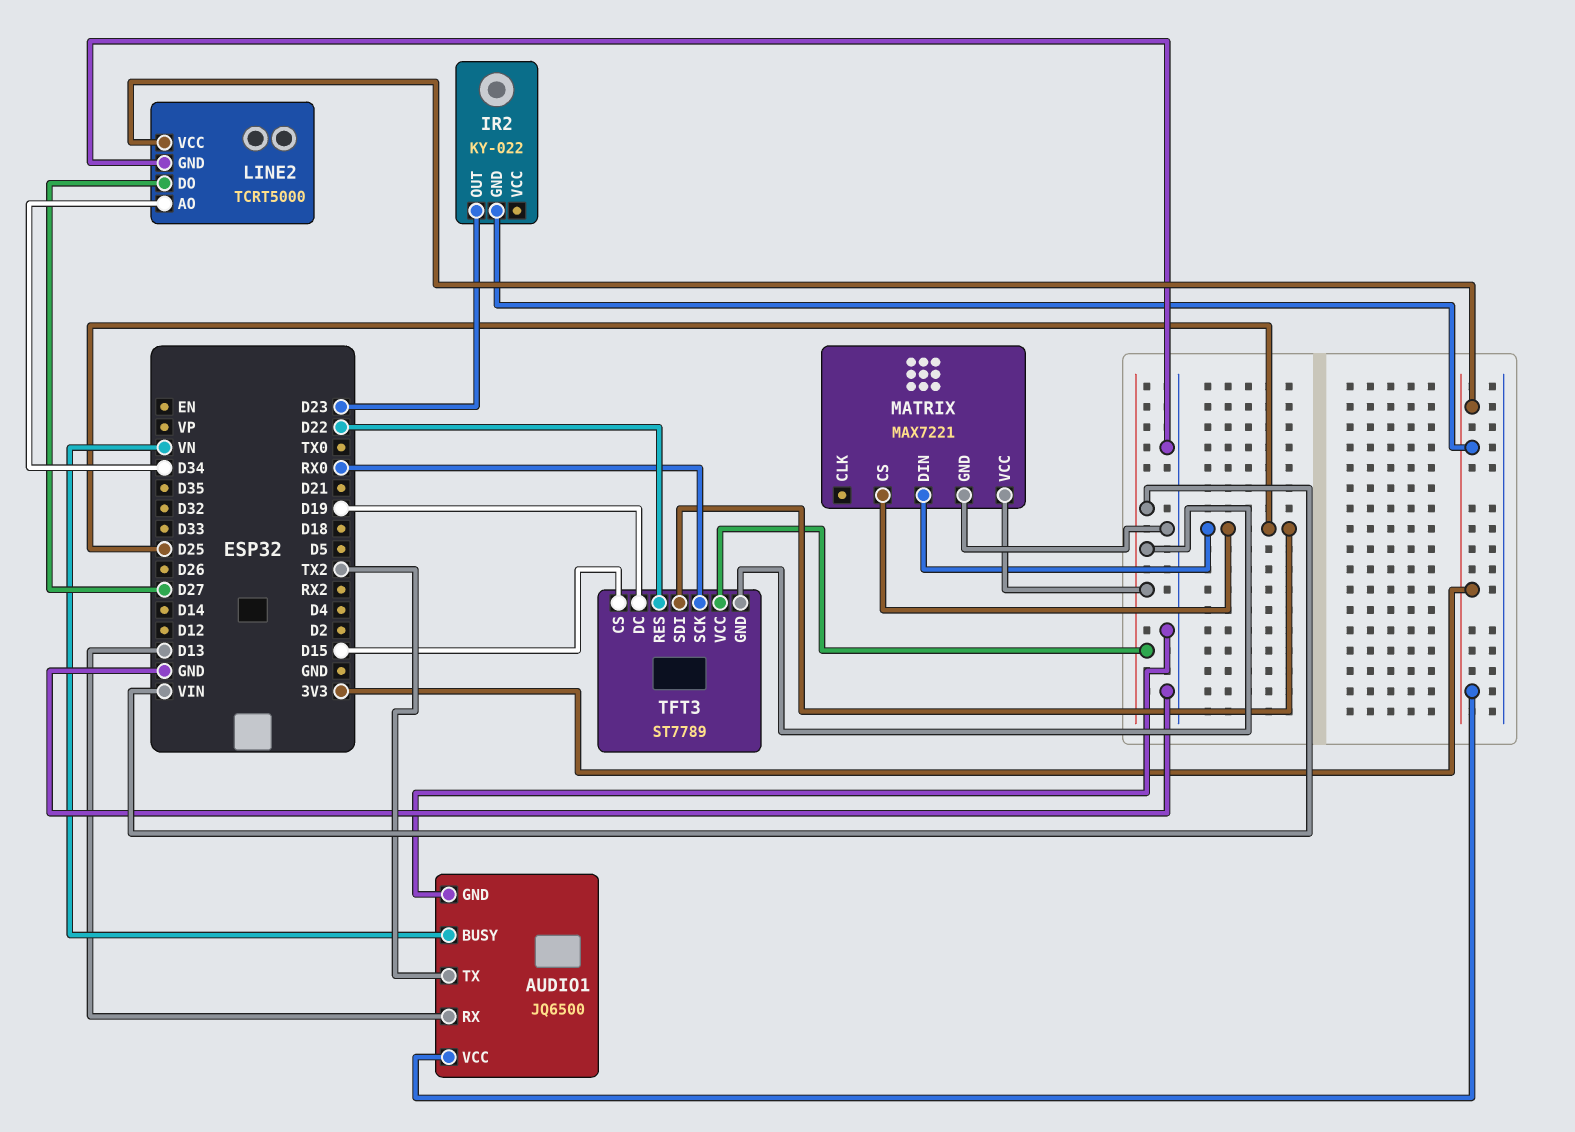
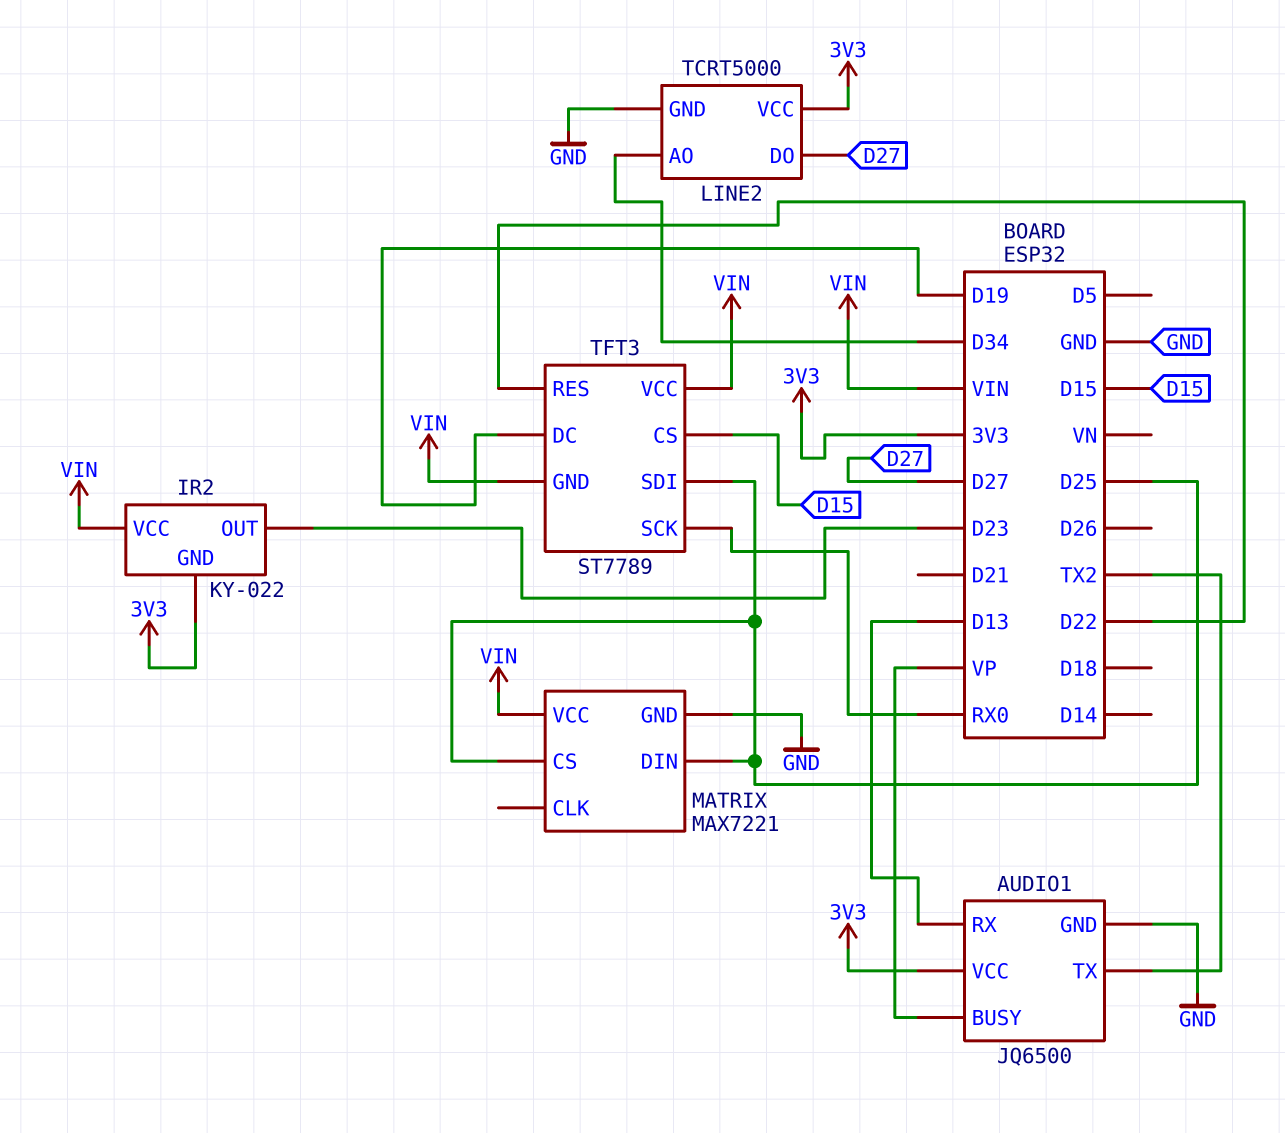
AUDIO1 pin BUSY: VN -> VP
IR2 pin VCC: none -> VIN

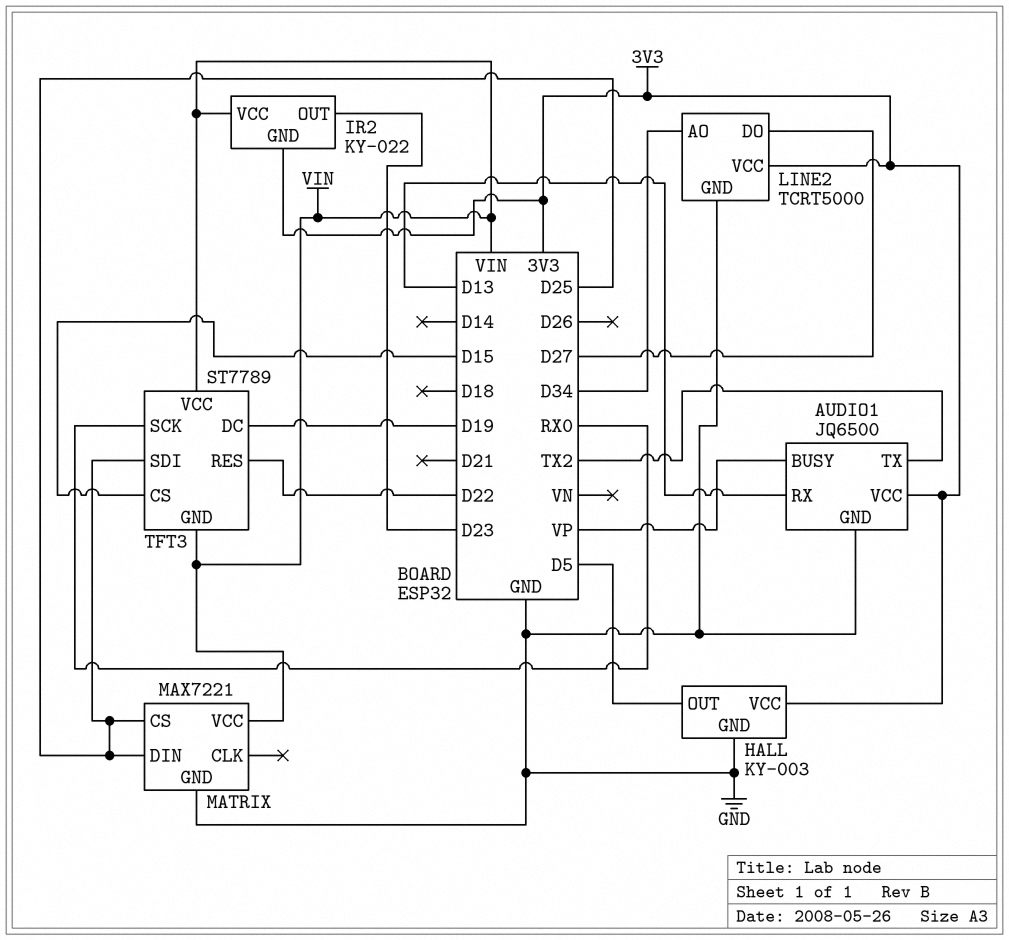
HALL: none -> KY-003
HALL pin GND: none -> GND
HALL pin OUT: none -> D5
HALL pin VCC: none -> 3V3

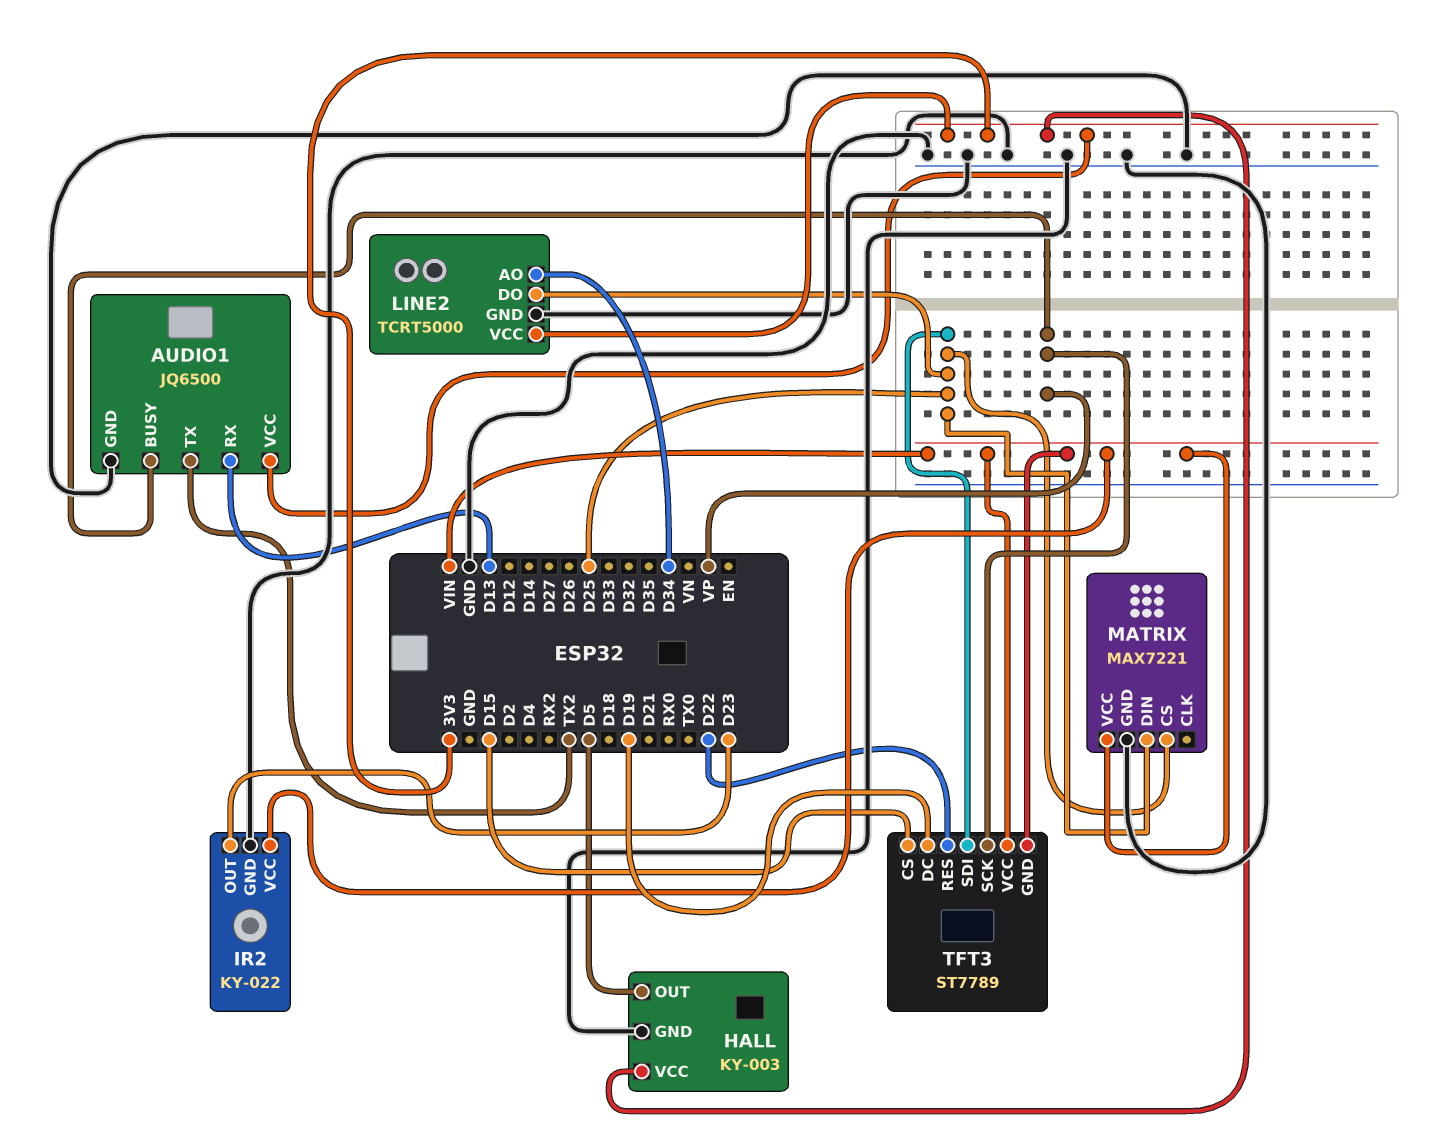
IR2 pin GND: 3V3 -> GND
LINE2 pin DO: D27 -> D25
TFT3 pin SCK: RX0 -> VP

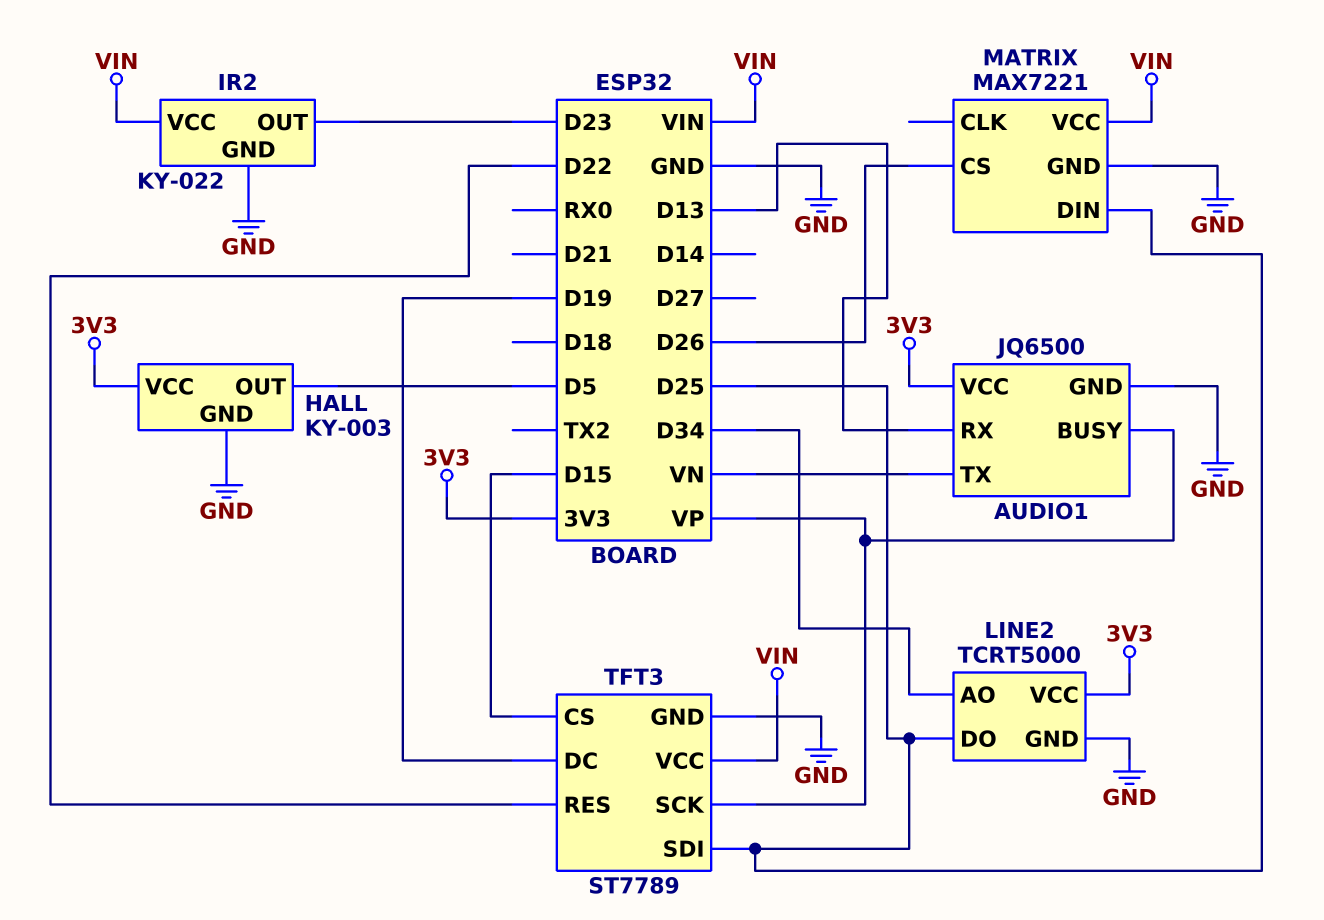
AUDIO1 pin TX: TX2 -> VN
MATRIX pin CS: D25 -> D26
TFT3 pin GND: VIN -> GND

